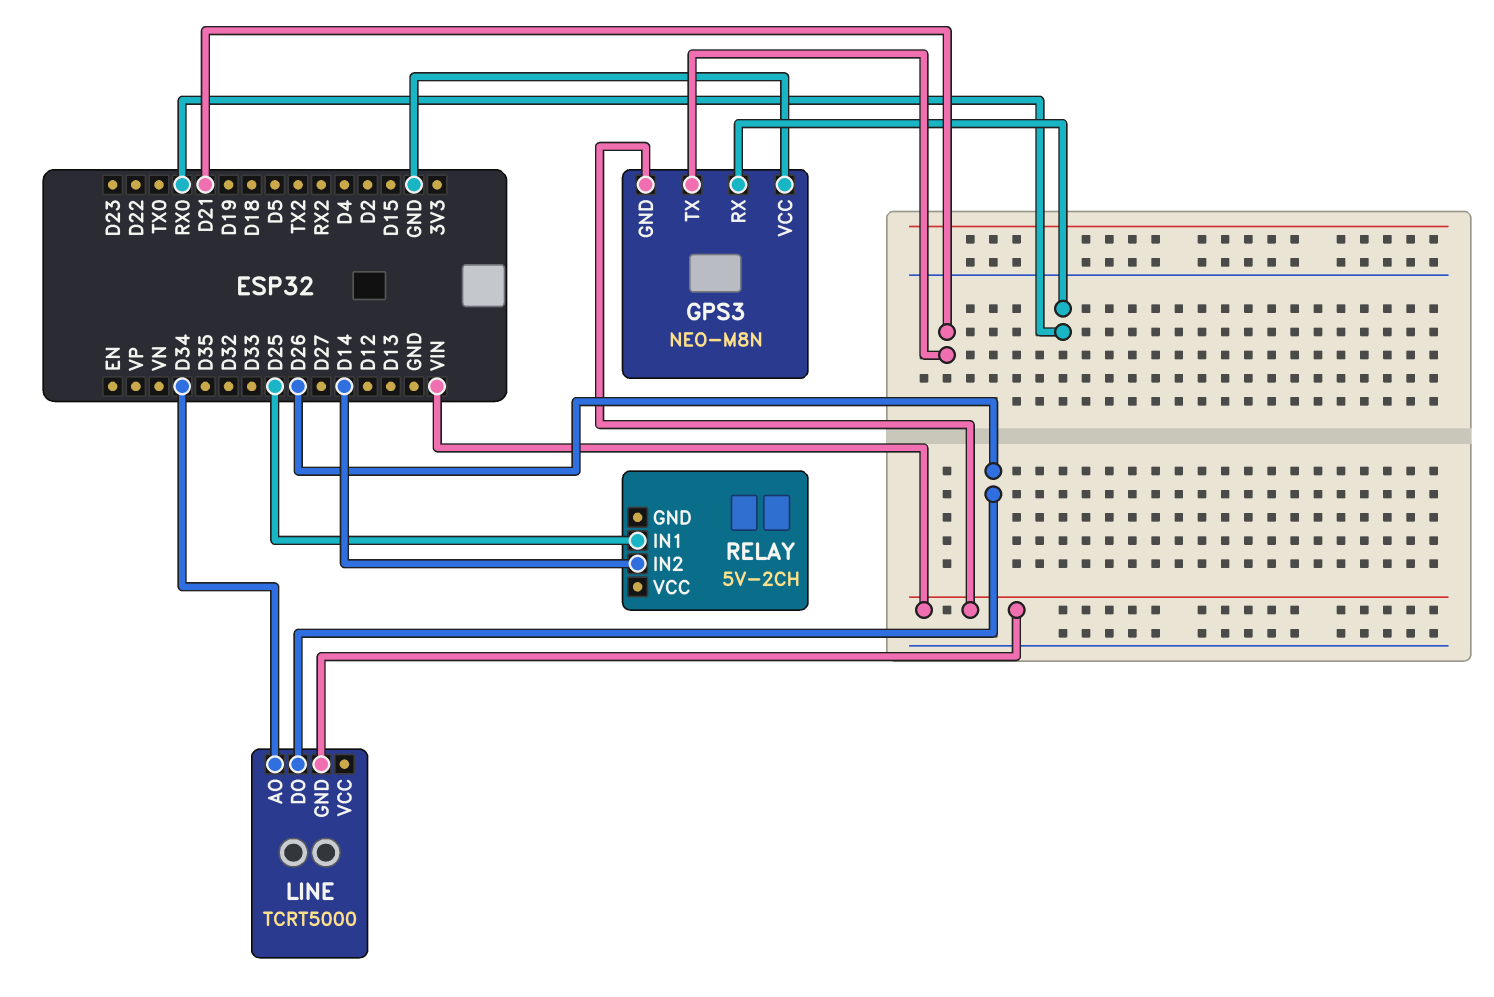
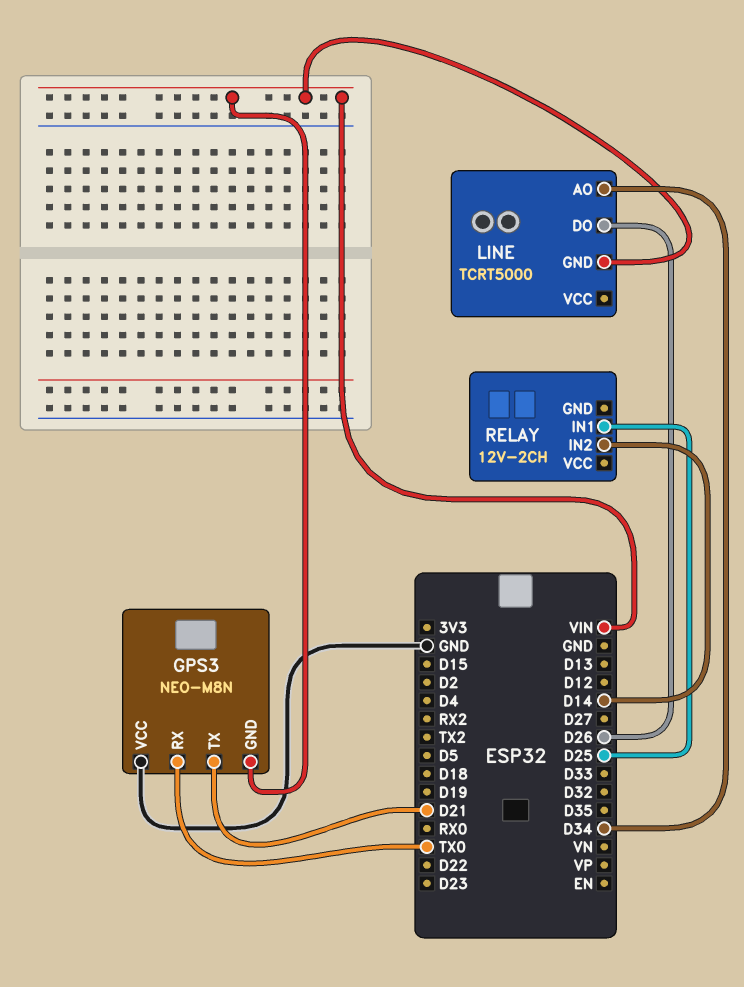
GPS3 pin RX: RX0 -> TX0
RELAY: 5V-2CH -> 12V-2CH

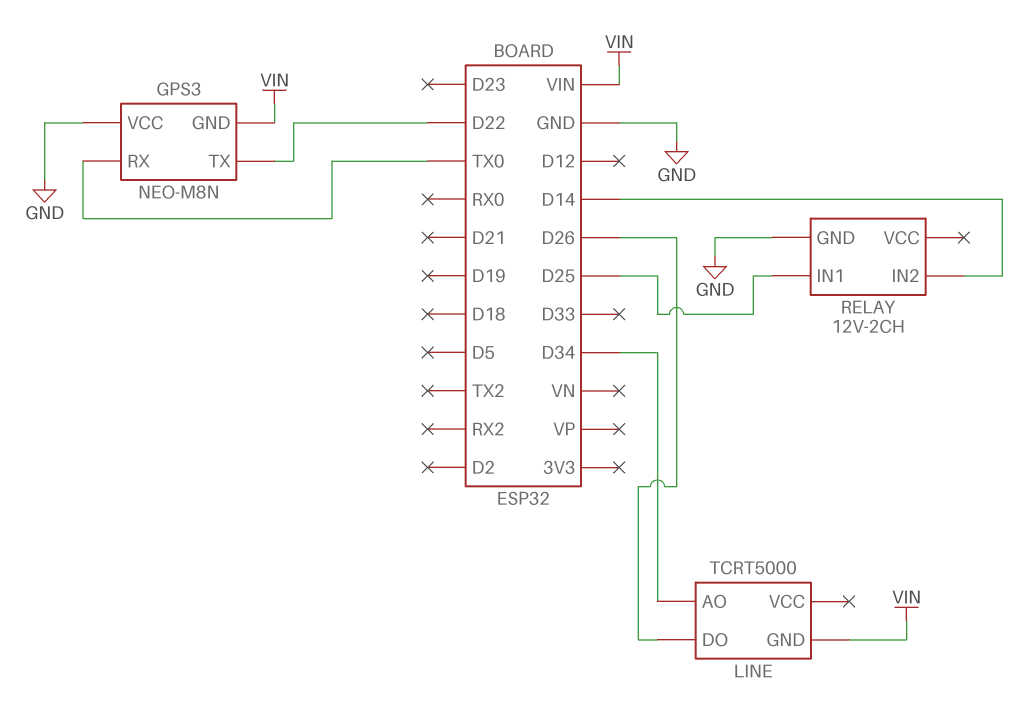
GPS3 pin TX: D21 -> D22
RELAY pin GND: none -> GND

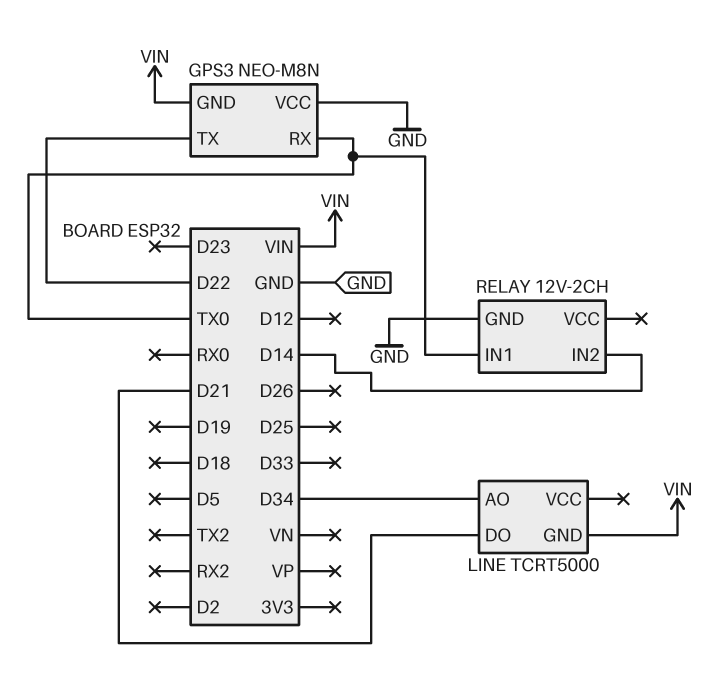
LINE pin DO: D26 -> D21
RELAY pin IN1: D25 -> TX0

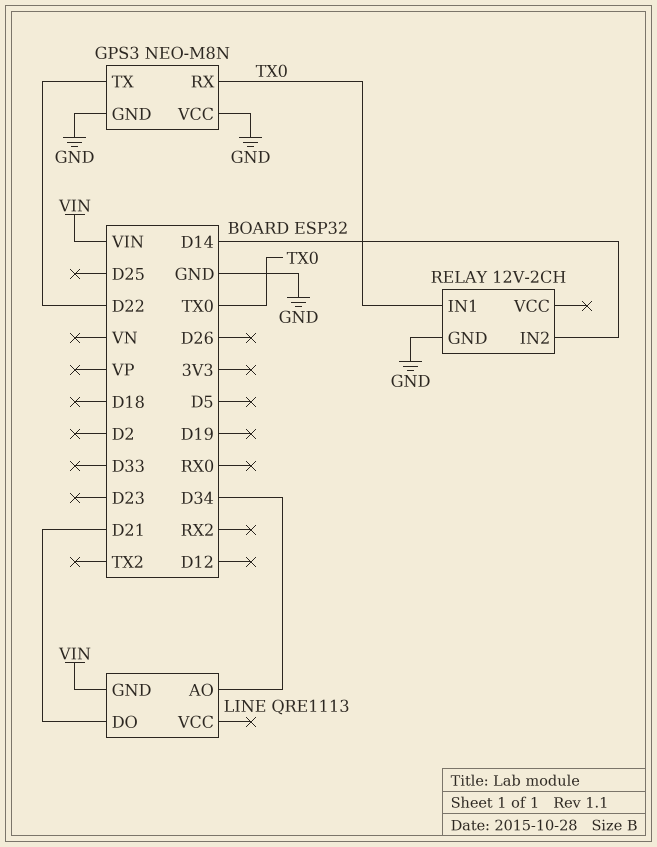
GPS3 pin GND: VIN -> GND
LINE: TCRT5000 -> QRE1113

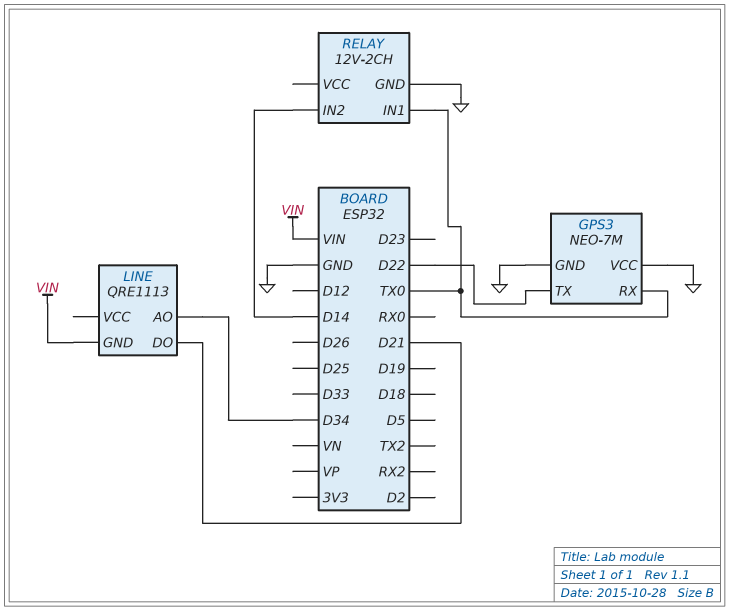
GPS3: NEO-M8N -> NEO-7M

